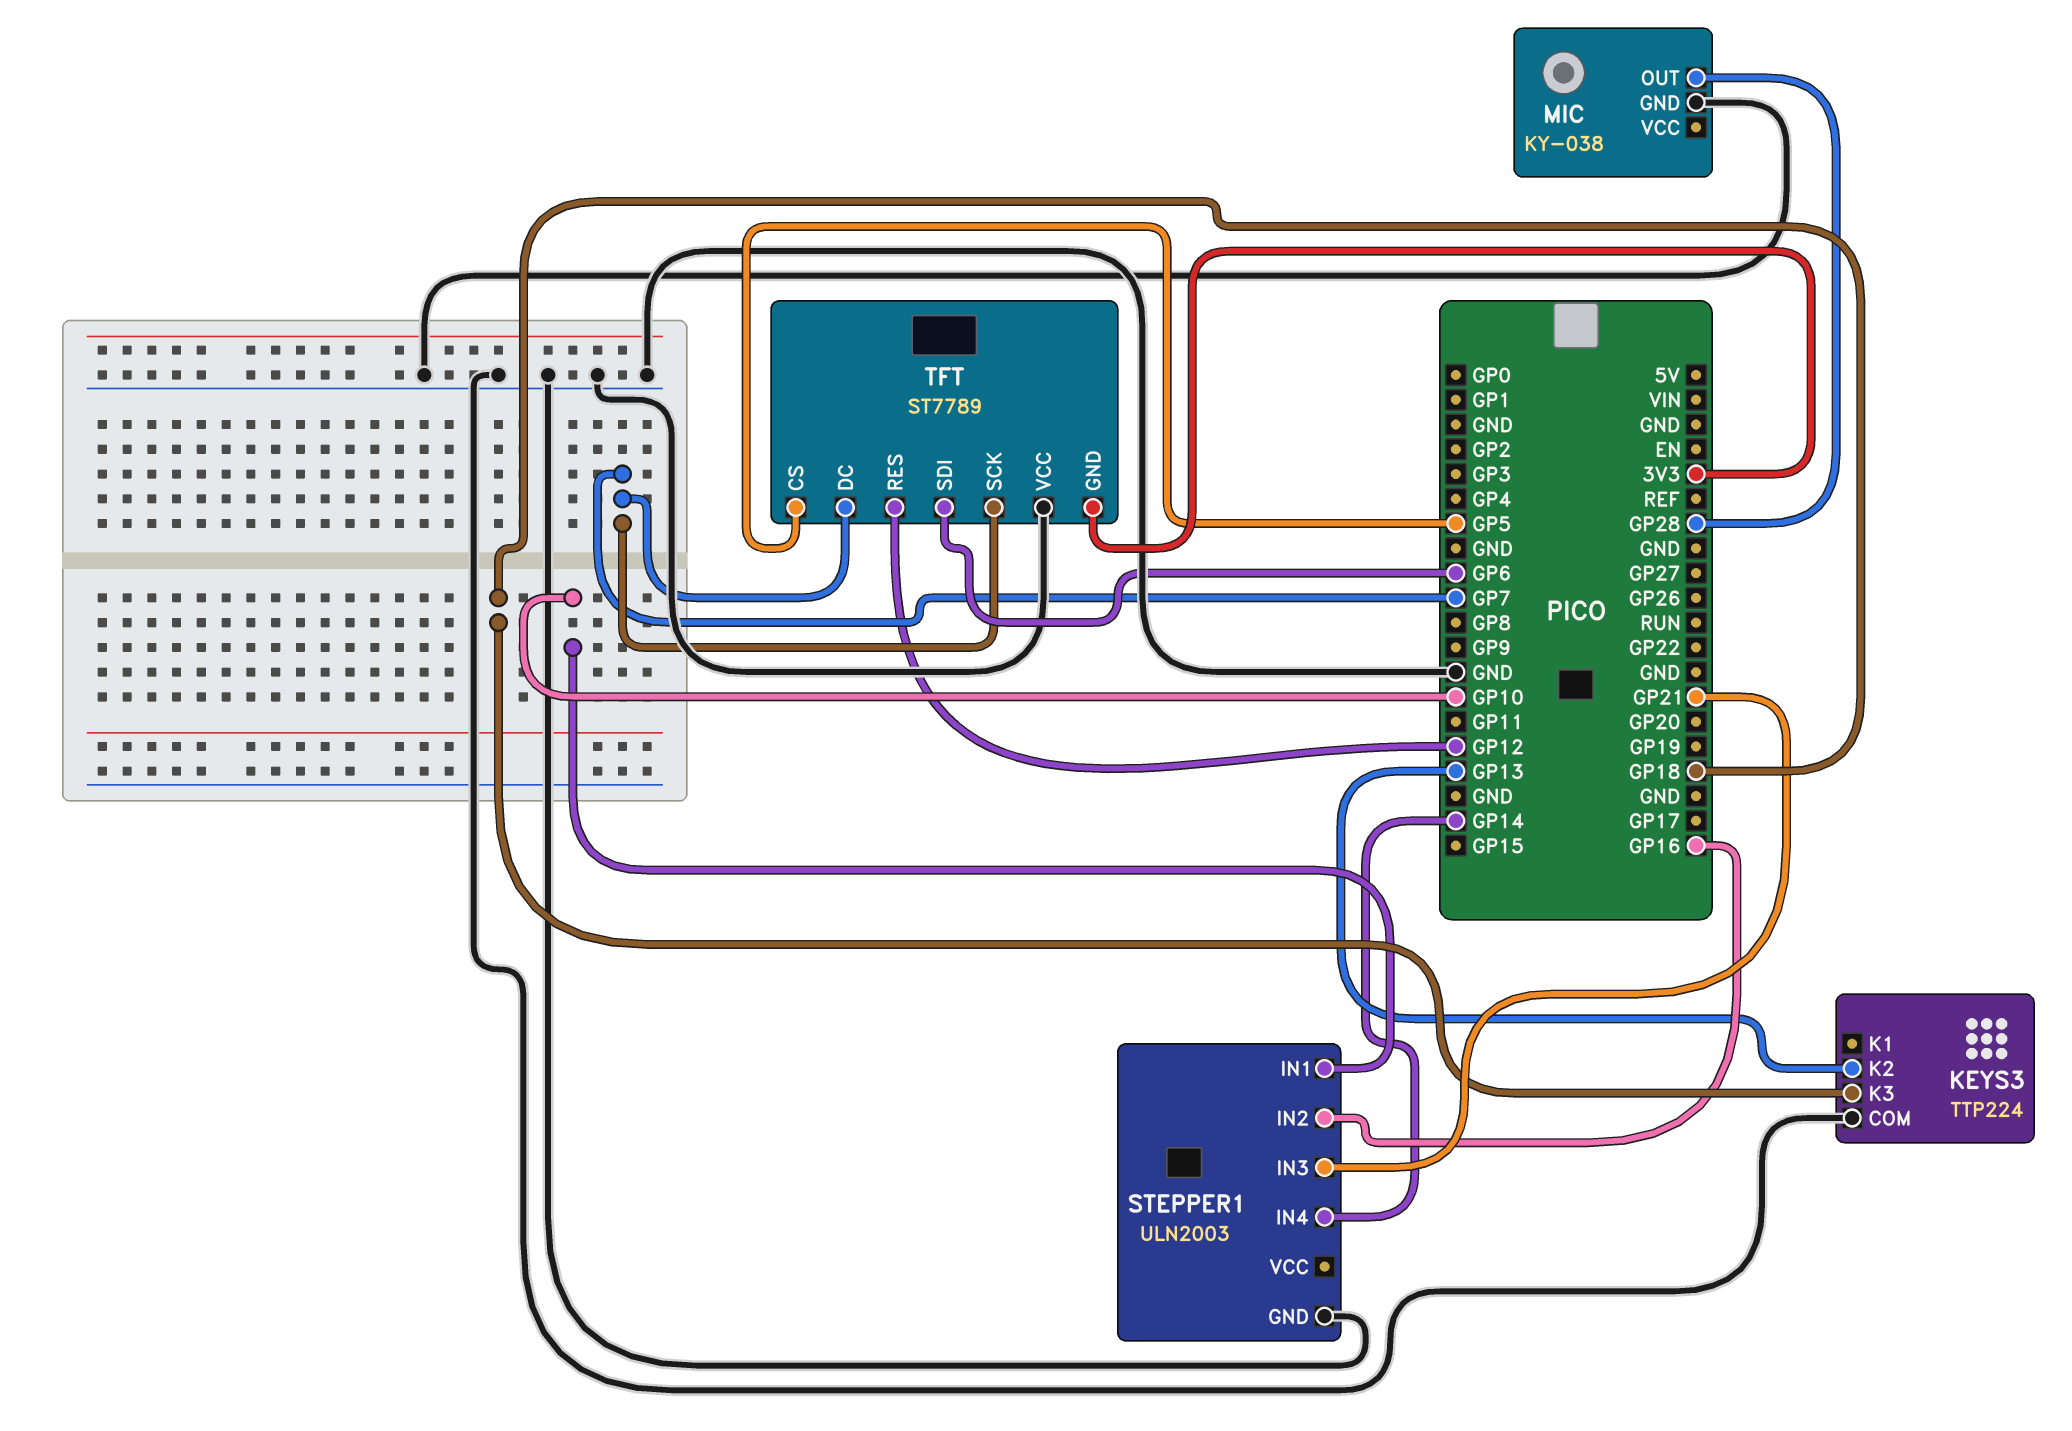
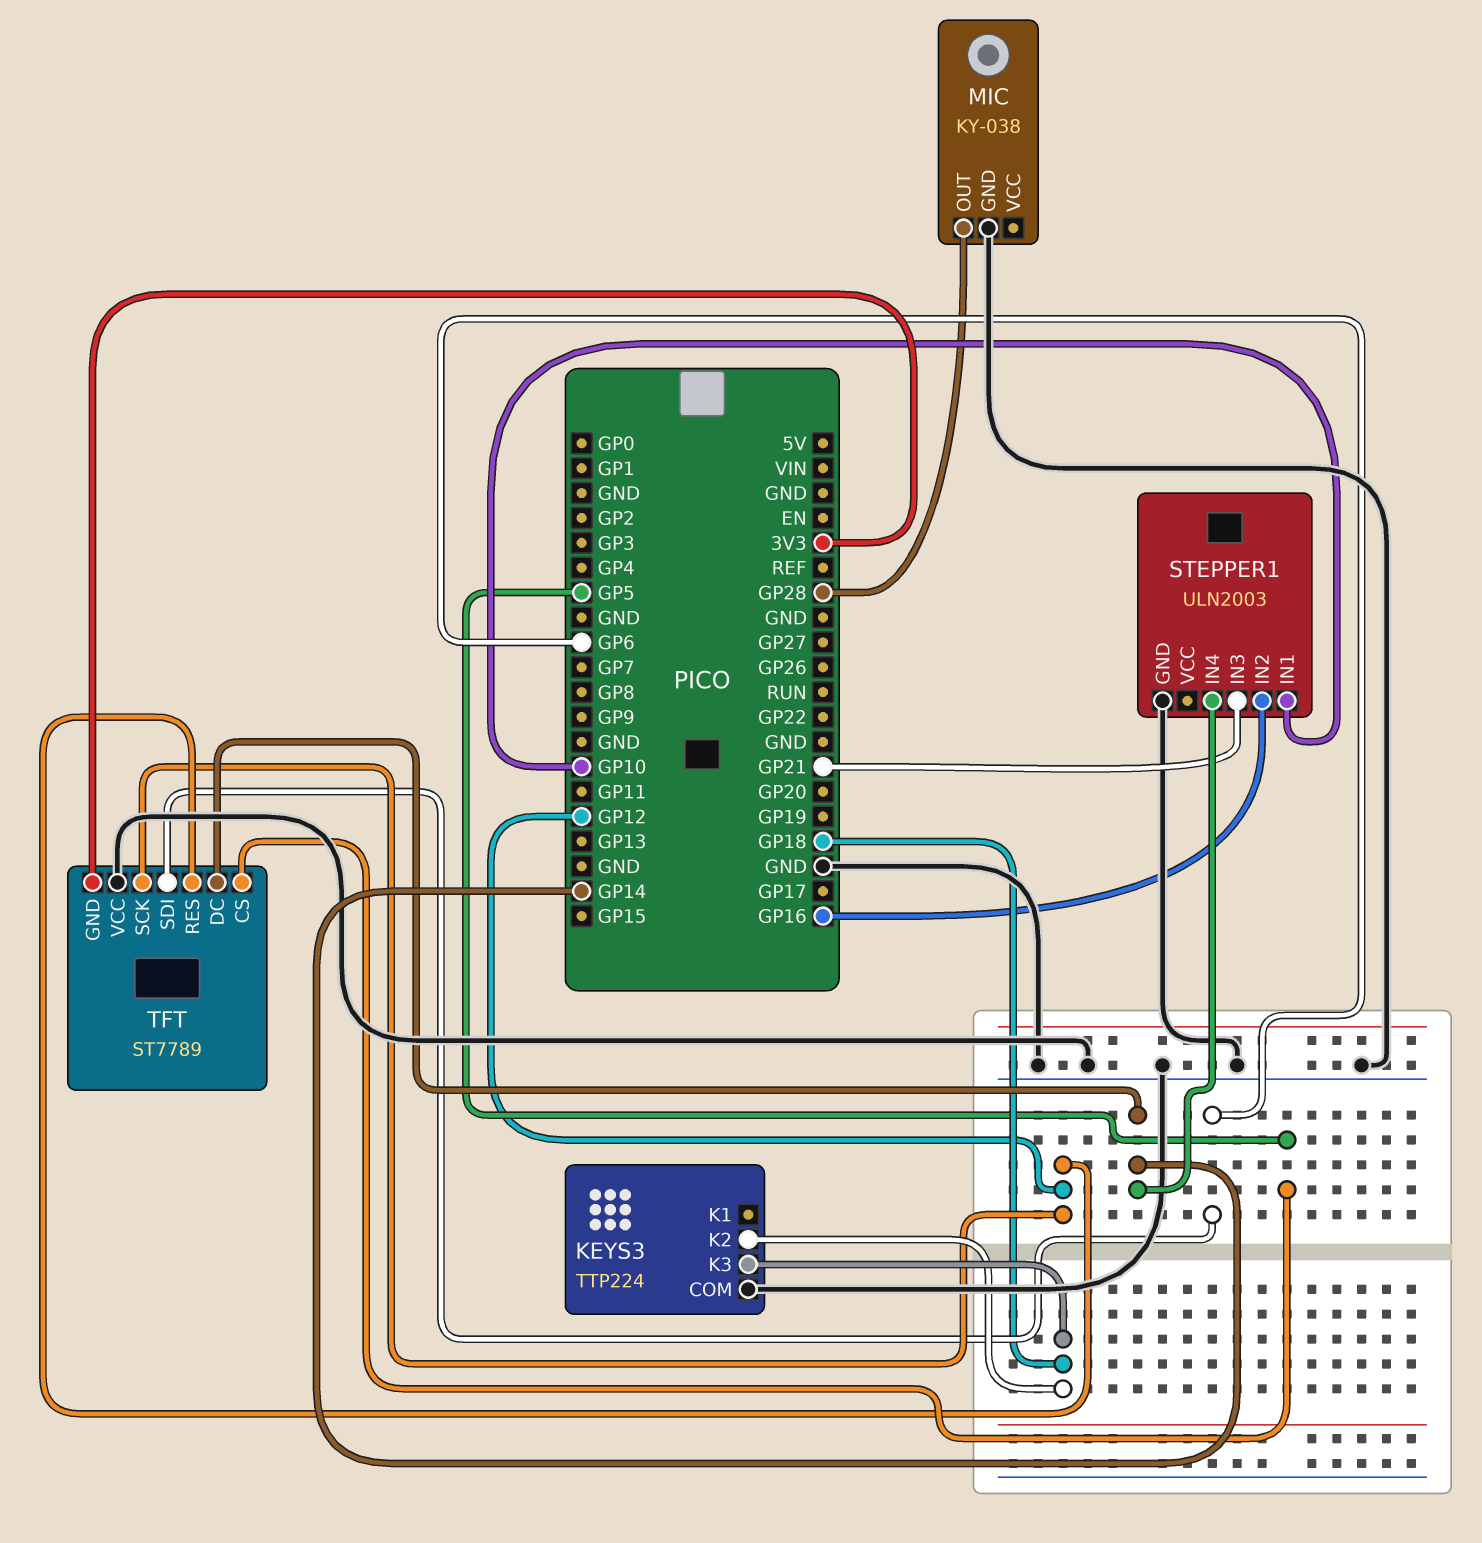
KEYS3 pin K2: GP13 -> GP18
TFT pin DC: GP7 -> GP14
TFT pin SCK: GP7 -> GP12

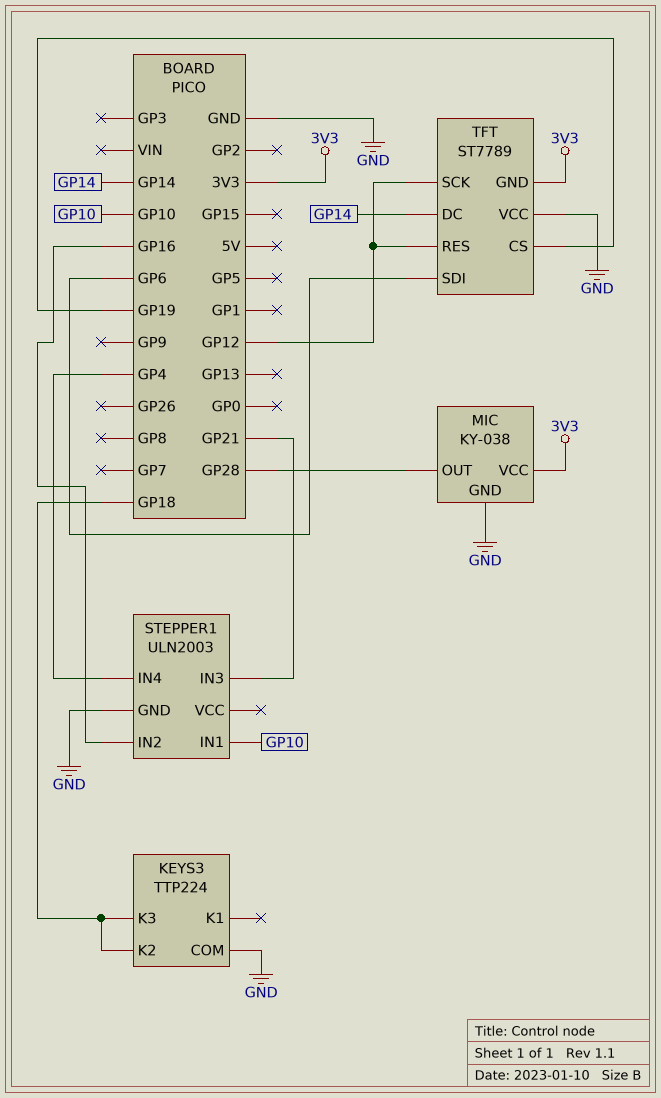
MIC pin VCC: none -> 3V3
STEPPER1 pin IN4: GP14 -> GP4
TFT pin CS: GP5 -> GP19

